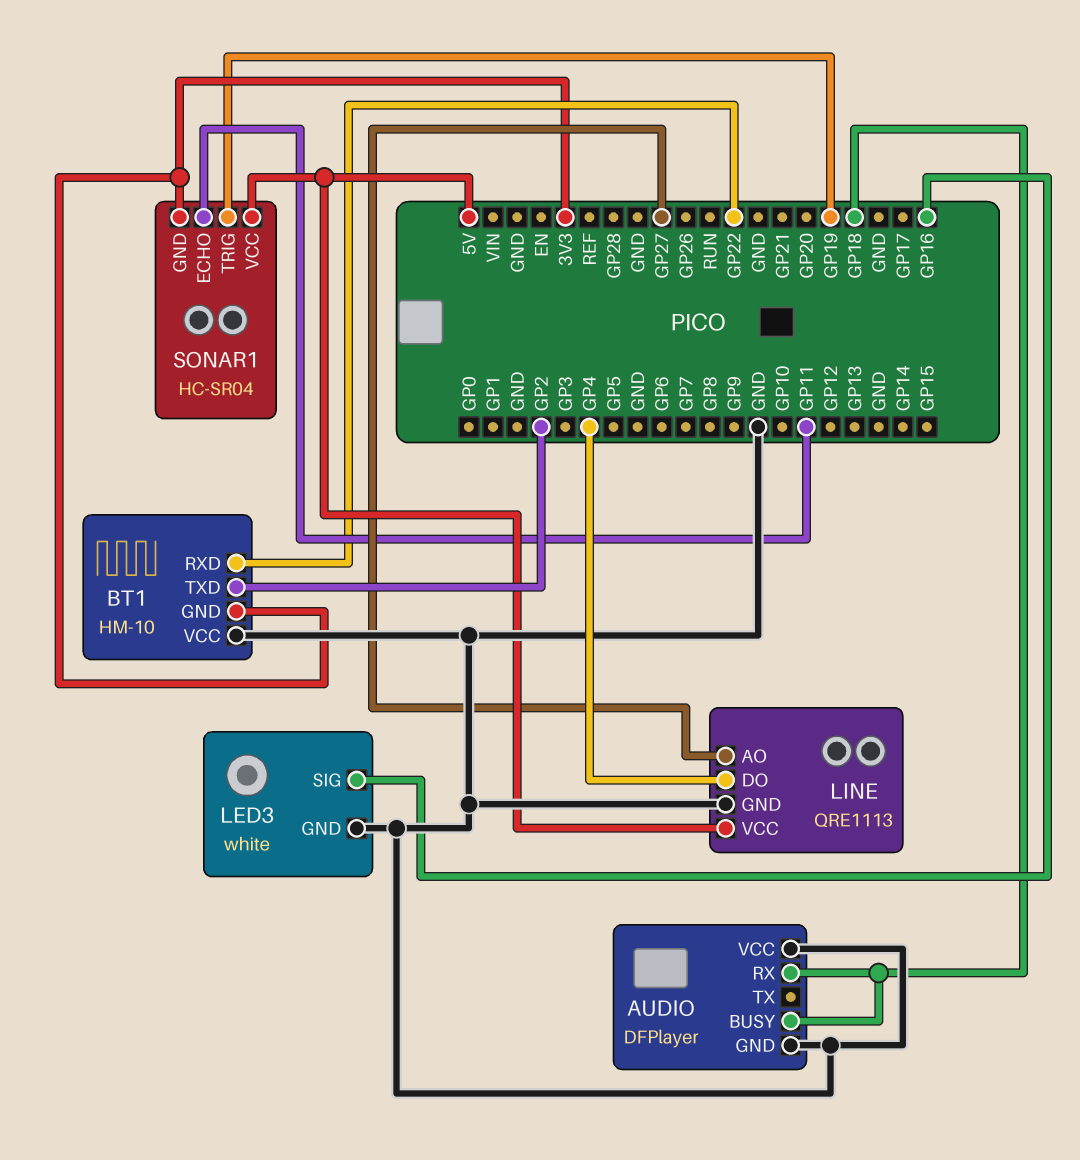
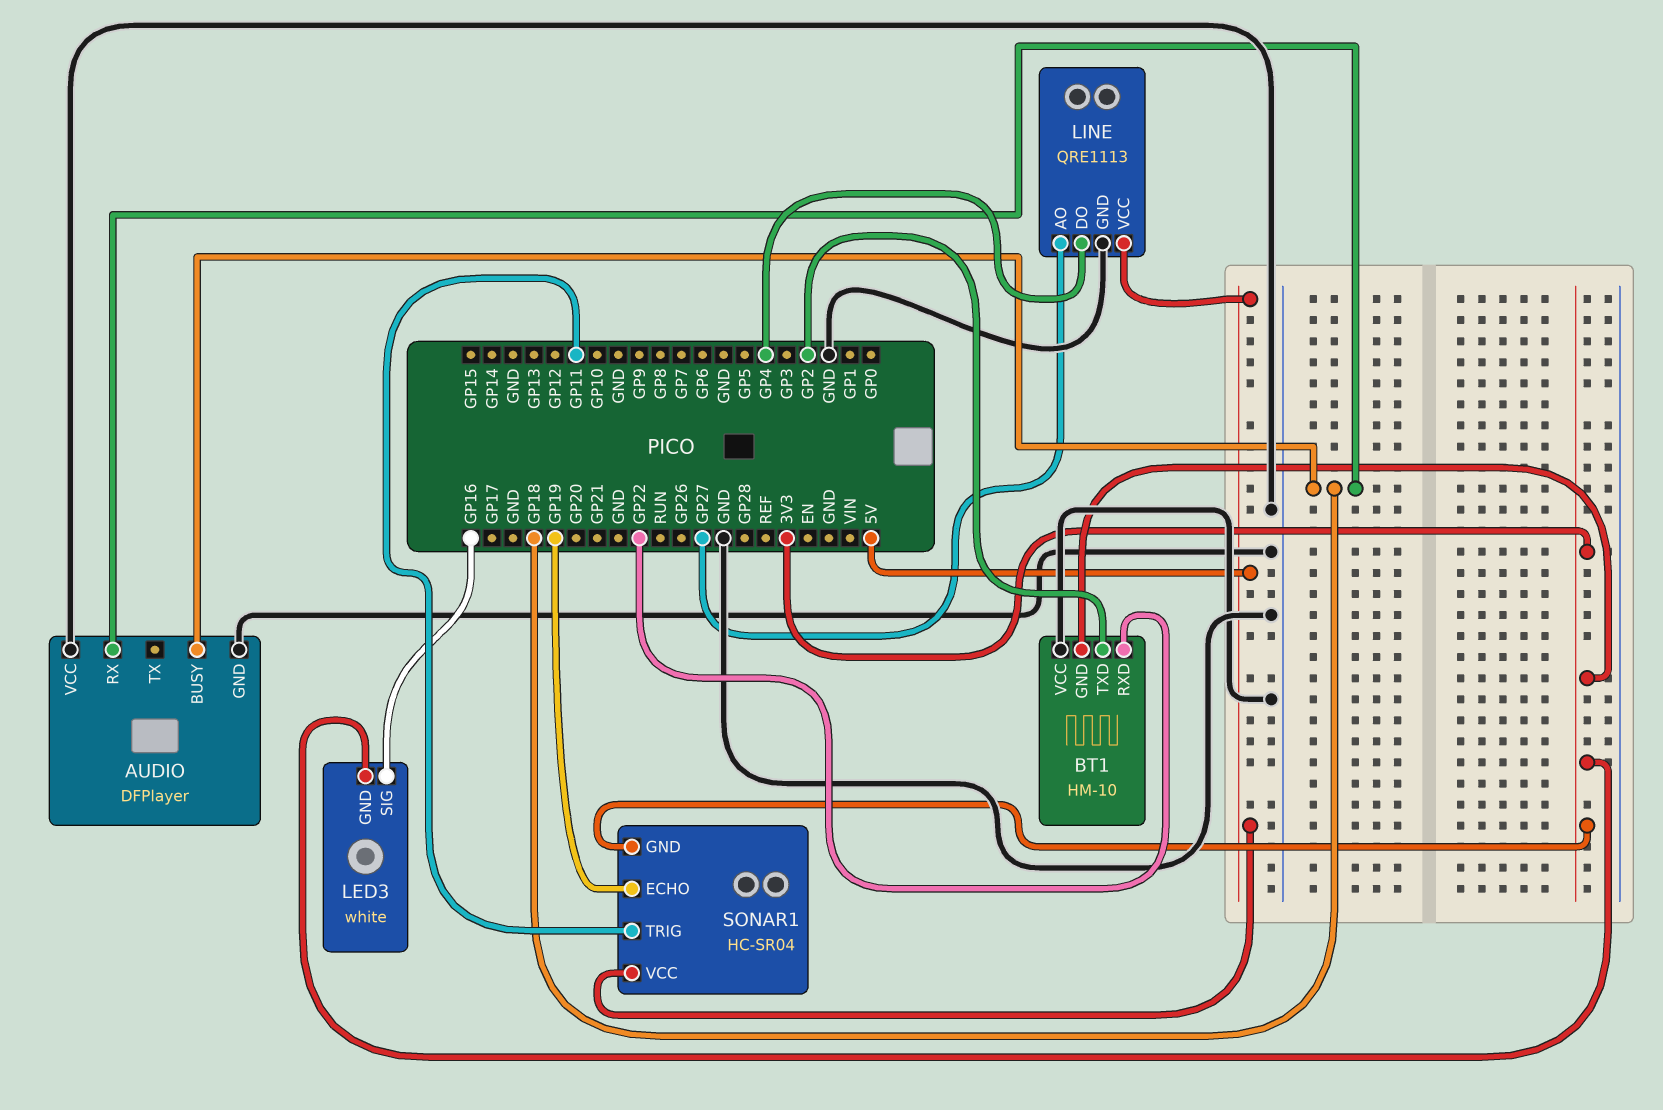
LED3 pin GND: GND -> 3V3
SONAR1 pin ECHO: GP11 -> GP19
SONAR1 pin TRIG: GP19 -> GP11

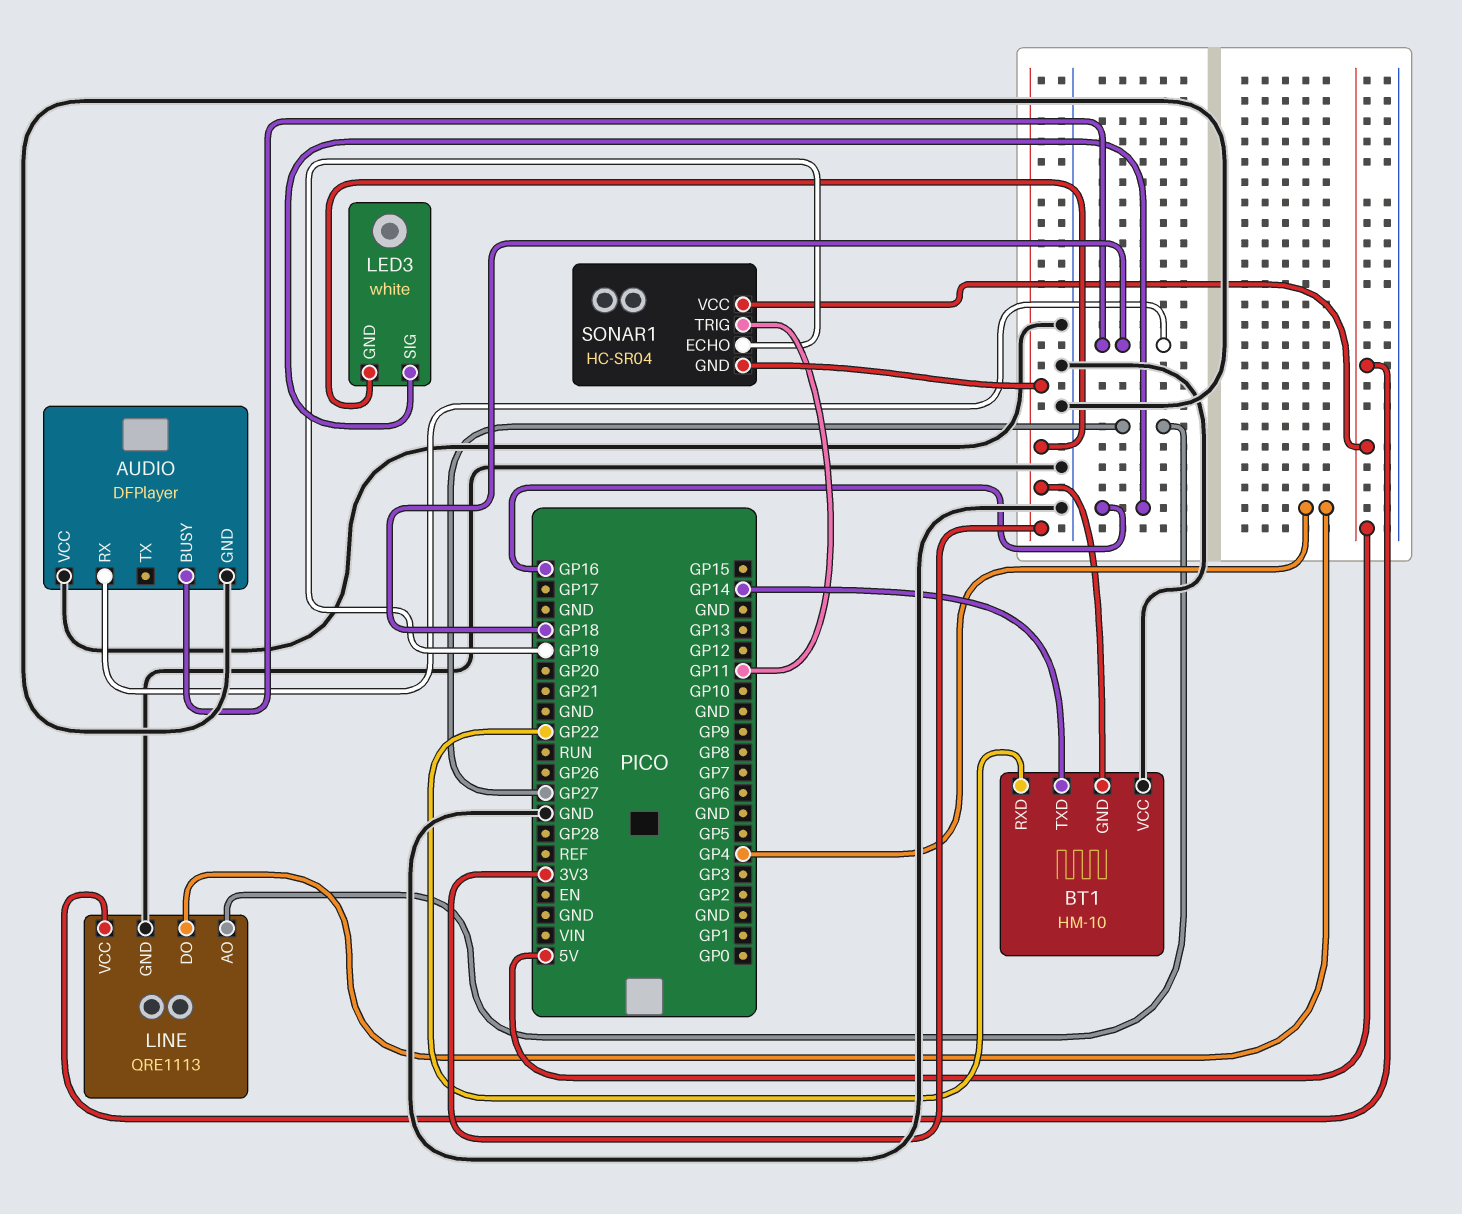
BT1 pin TXD: GP2 -> GP14

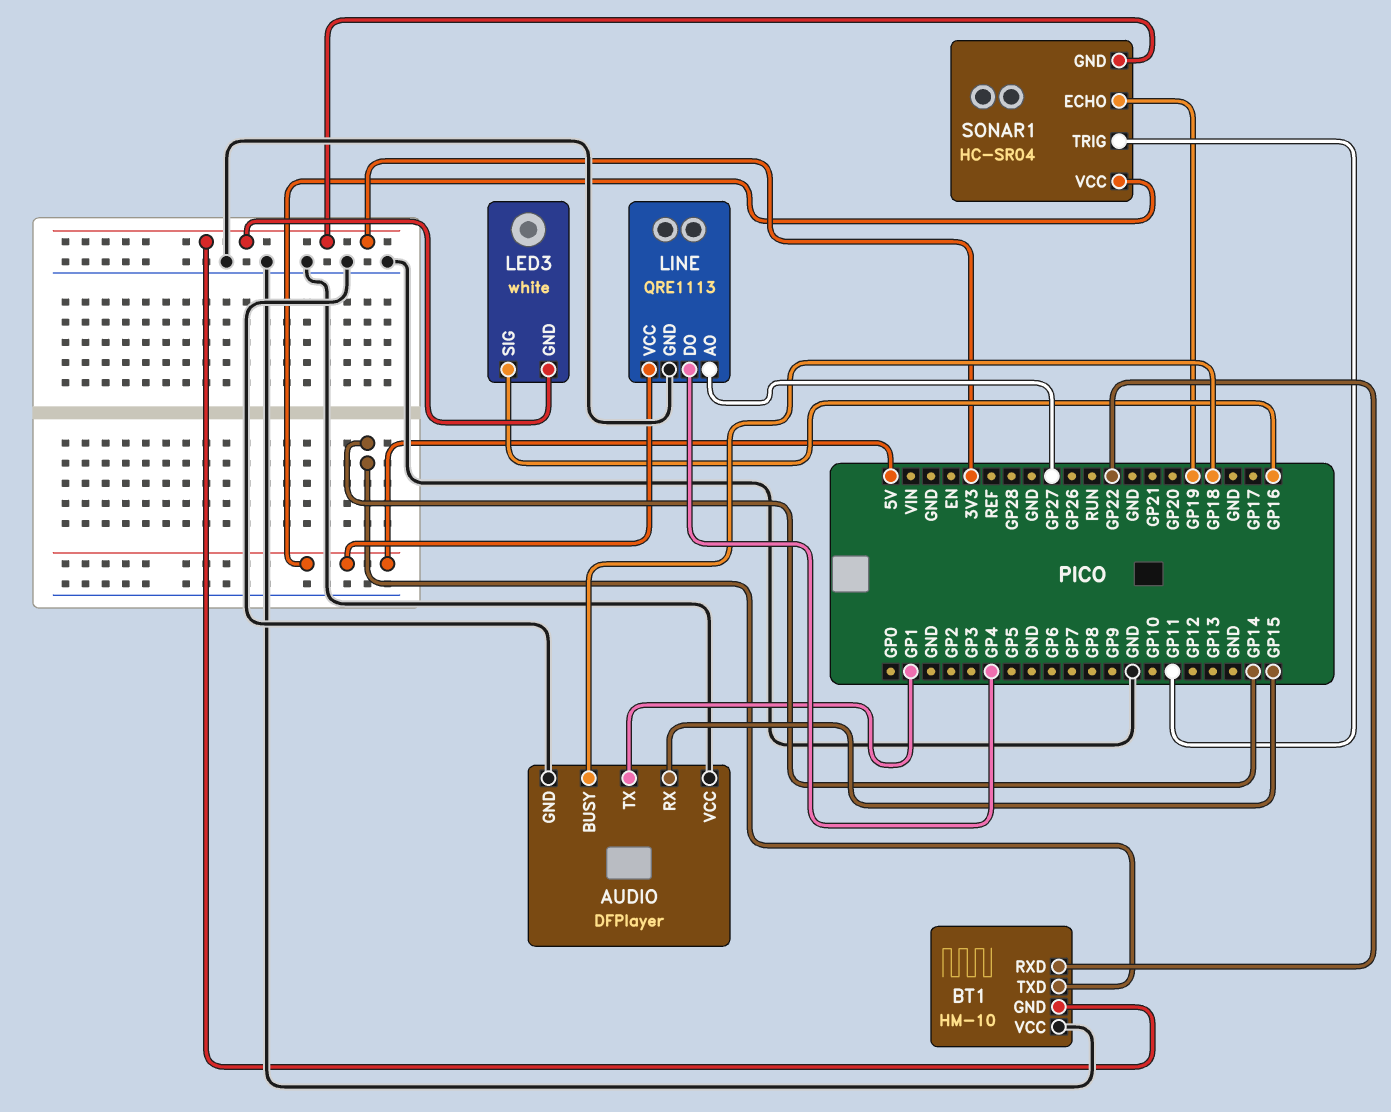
AUDIO pin RX: GP18 -> GP15
AUDIO pin TX: none -> GP1

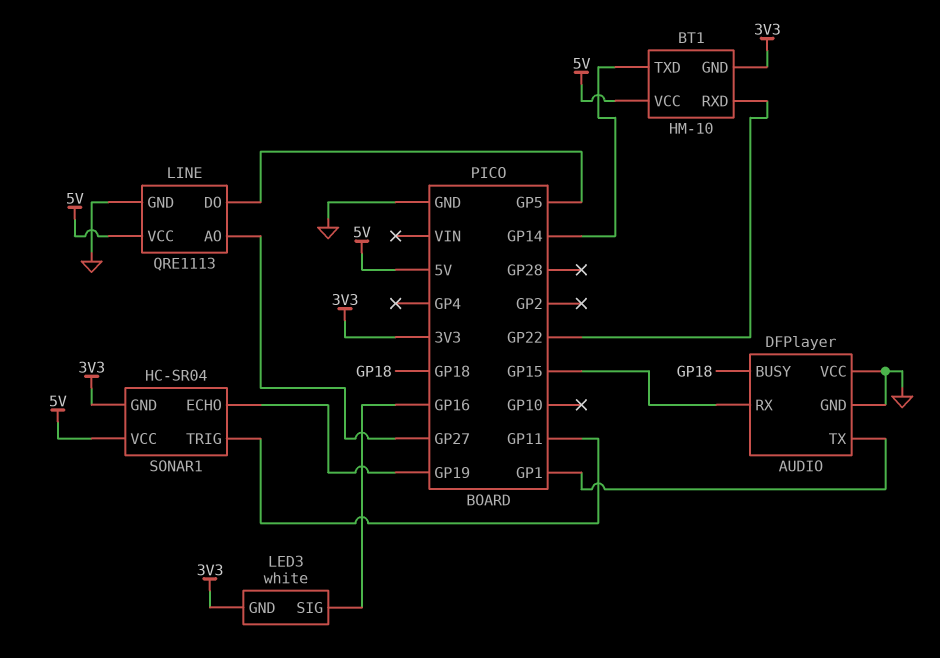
BT1 pin VCC: GND -> 5V
LINE pin DO: GP4 -> GP5

